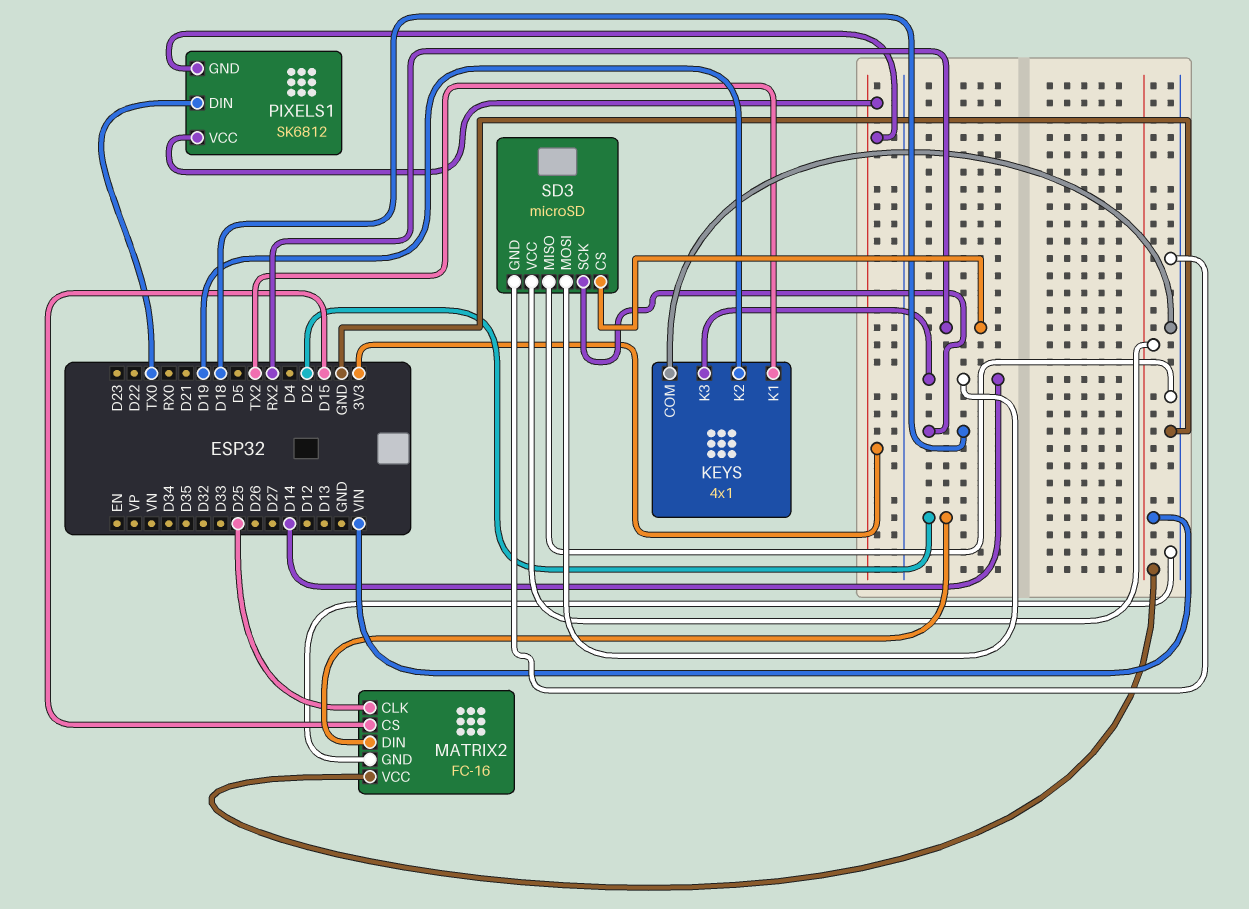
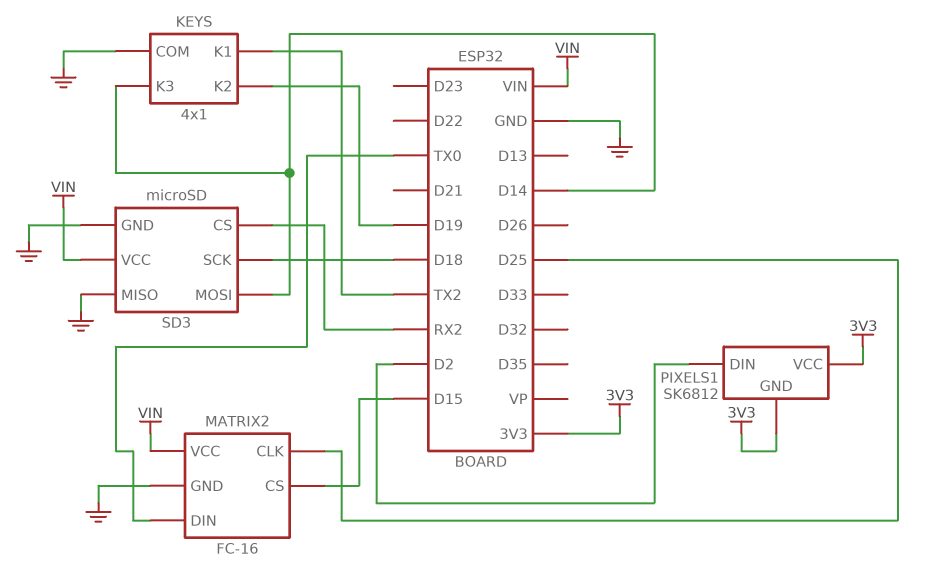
MATRIX2 pin DIN: D2 -> TX0
PIXELS1 pin DIN: TX0 -> D2

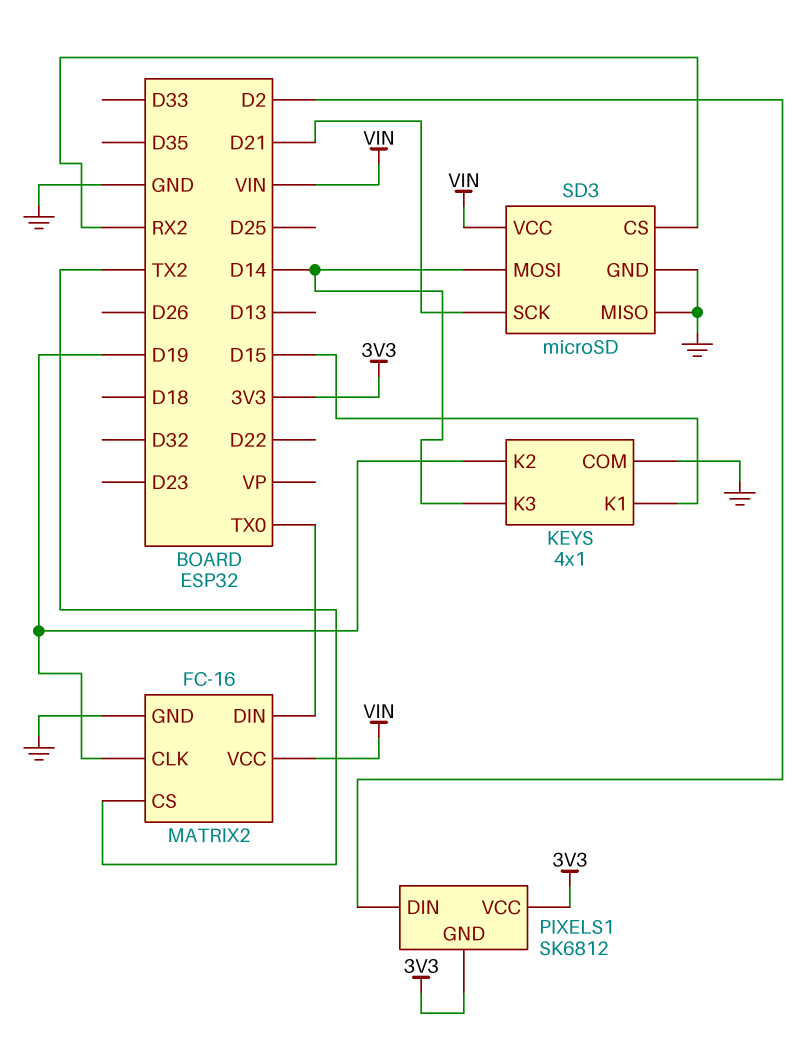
KEYS pin K1: TX2 -> D15
MATRIX2 pin CLK: D25 -> D19
MATRIX2 pin CS: D15 -> TX2
SD3 pin SCK: D18 -> D21

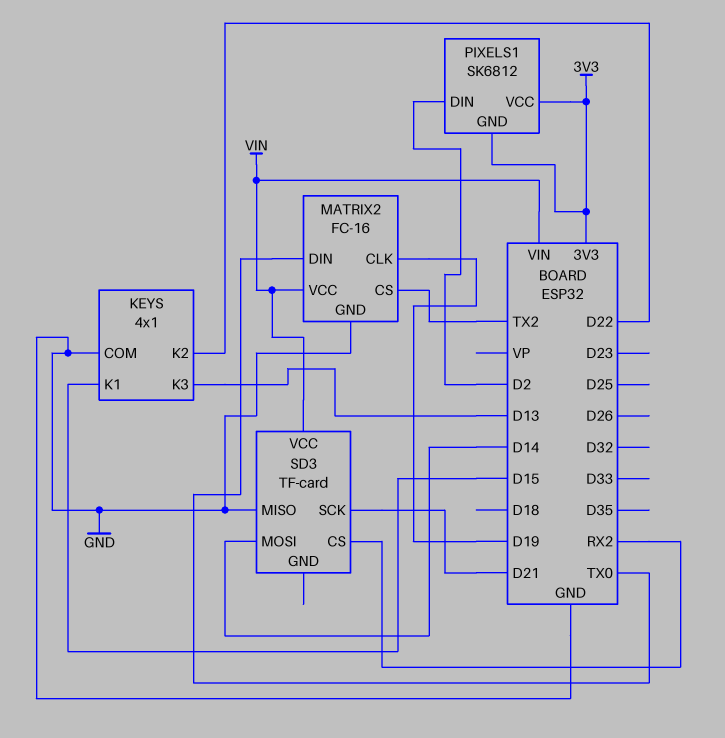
KEYS pin K2: D19 -> D22
KEYS pin K3: D14 -> D13
SD3: microSD -> TF-card
SD3 pin GND: GND -> none

